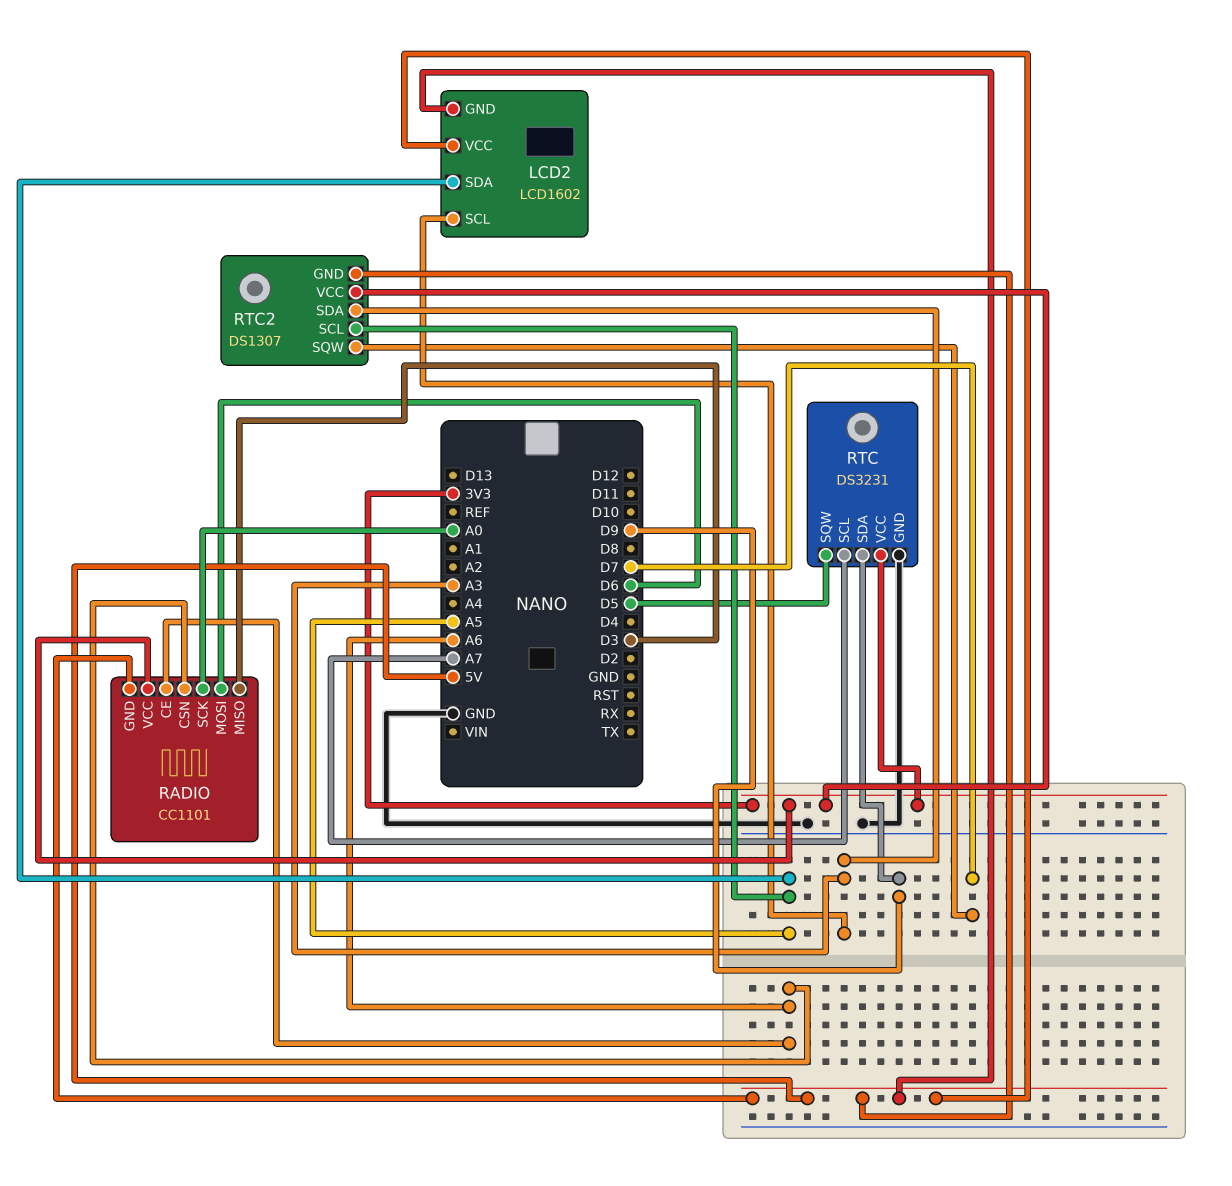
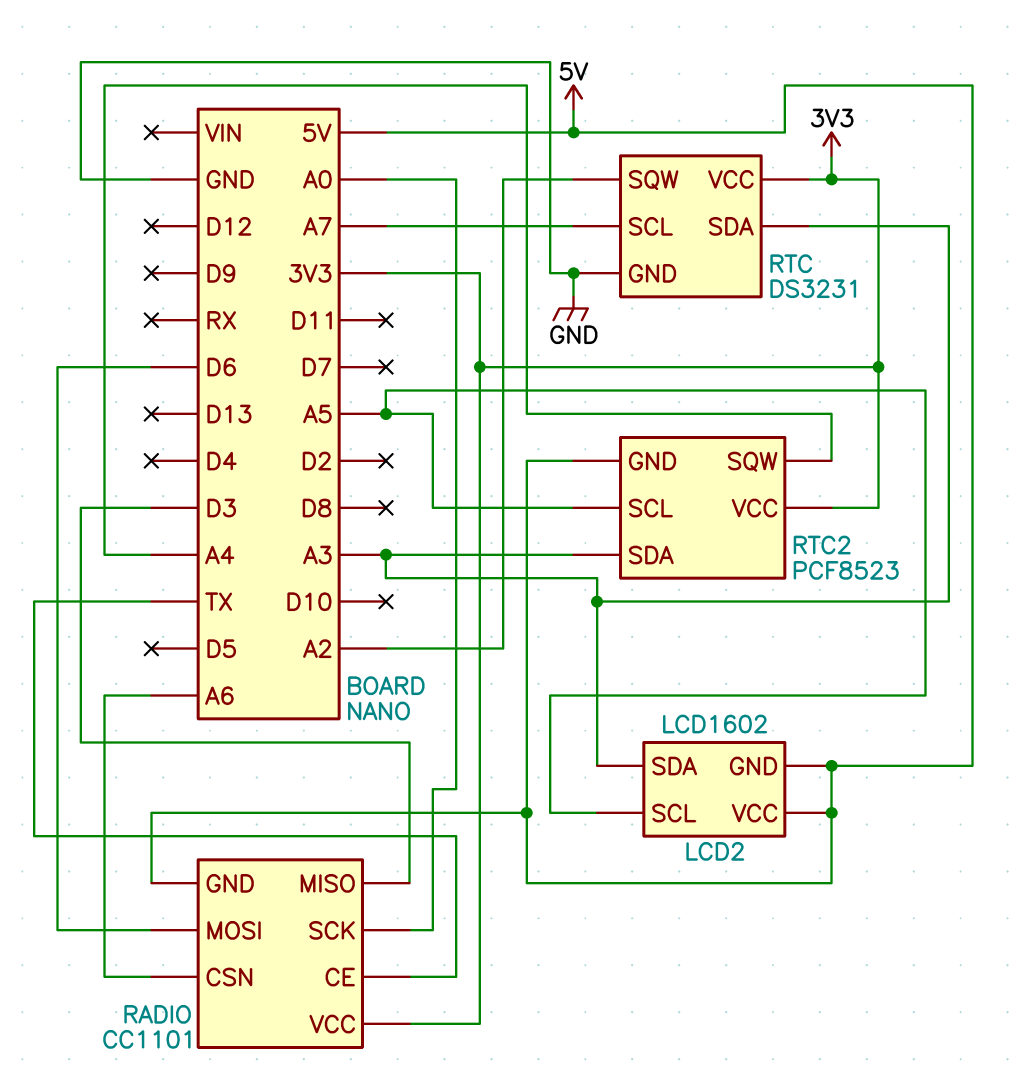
LCD2 pin SCL: A3 -> A5
LCD2 pin SDA: A5 -> A3
RADIO pin CE: A6 -> TX
RTC pin SDA: D9 -> A3
RTC pin SQW: D5 -> A2
RTC2: DS1307 -> PCF8523
RTC2 pin SQW: D7 -> A4

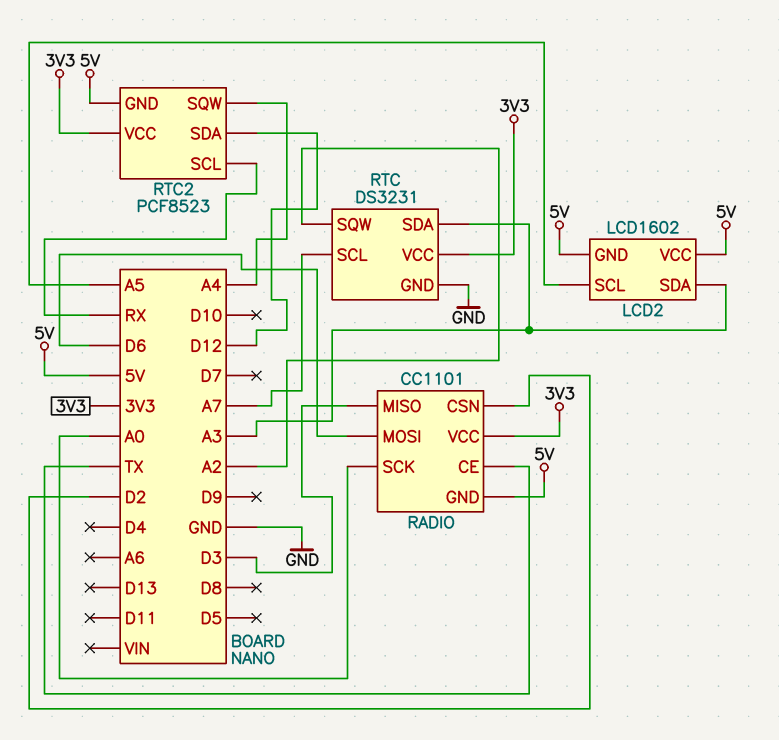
RADIO pin CSN: A6 -> D2
RTC2 pin SCL: A5 -> RX
RTC2 pin SDA: A3 -> D12

